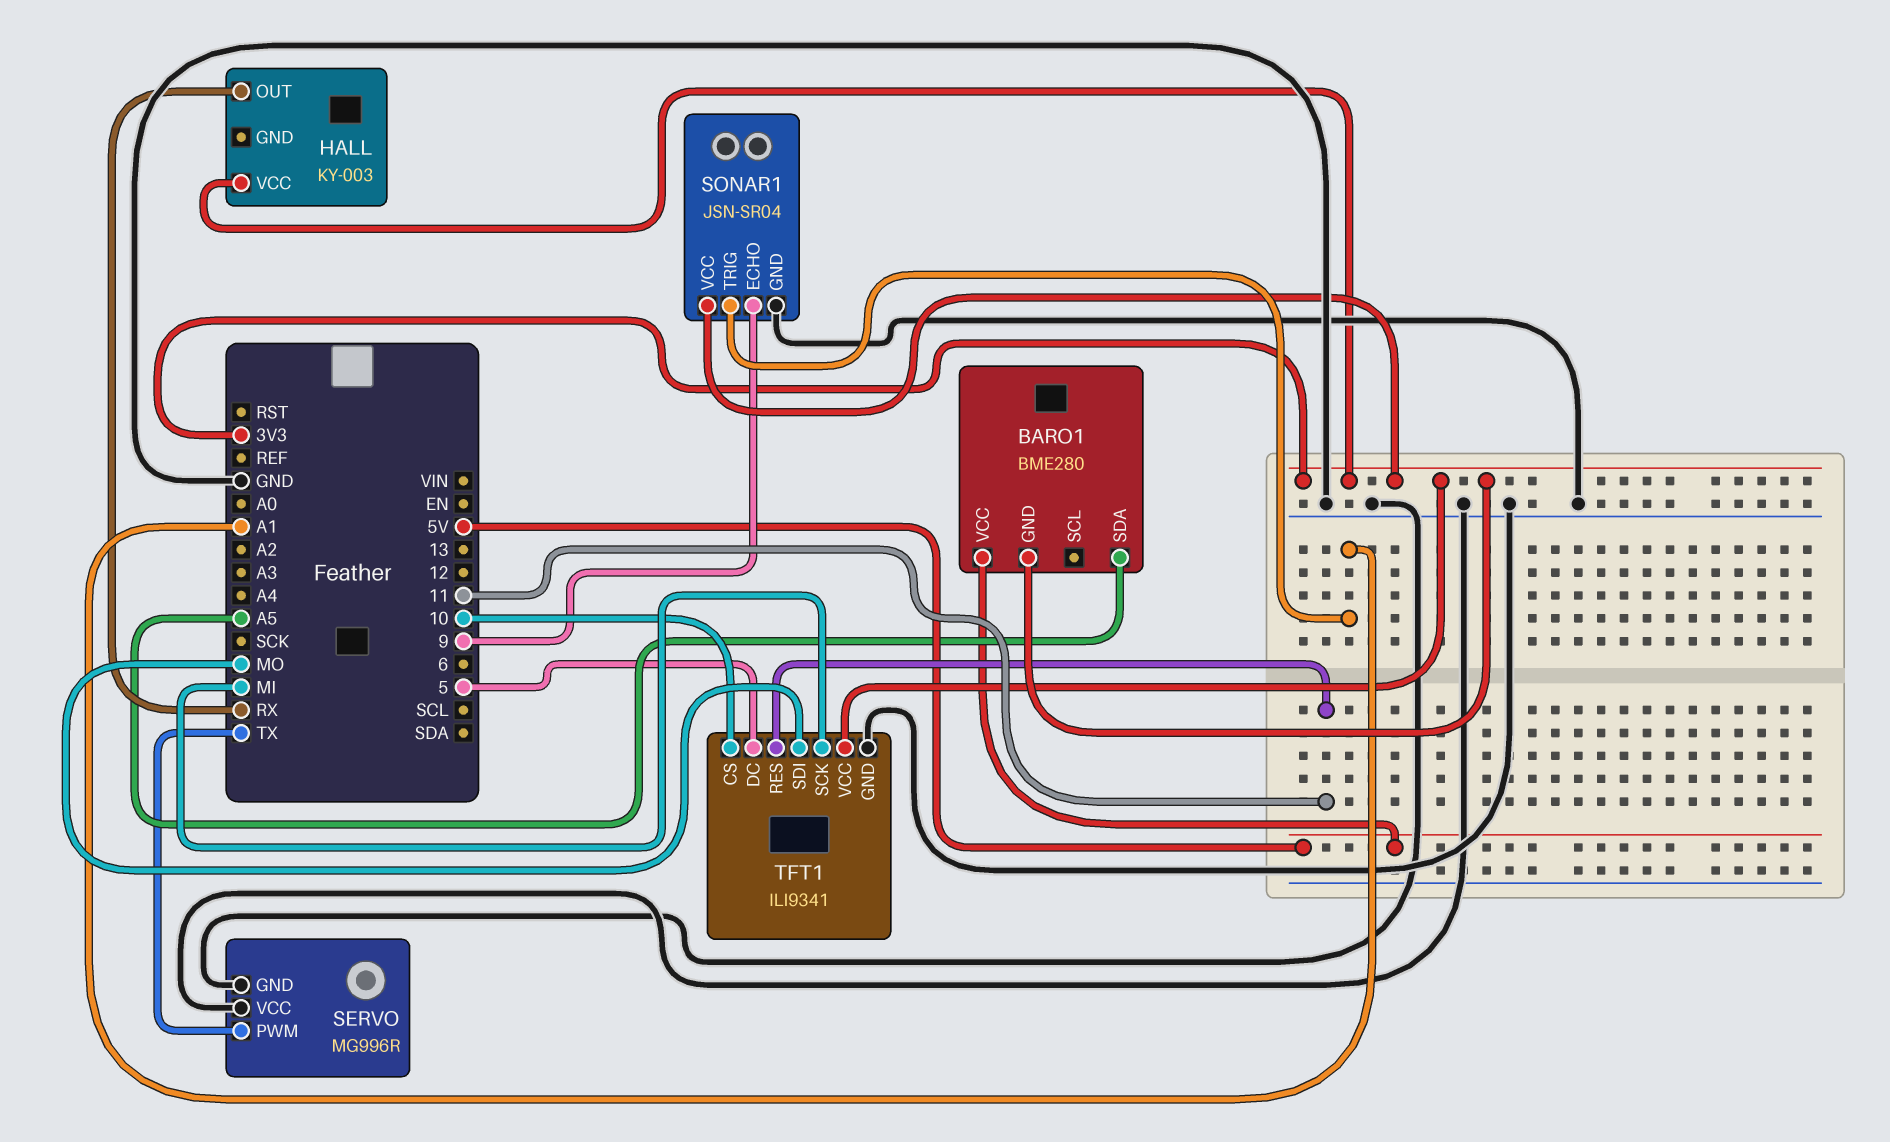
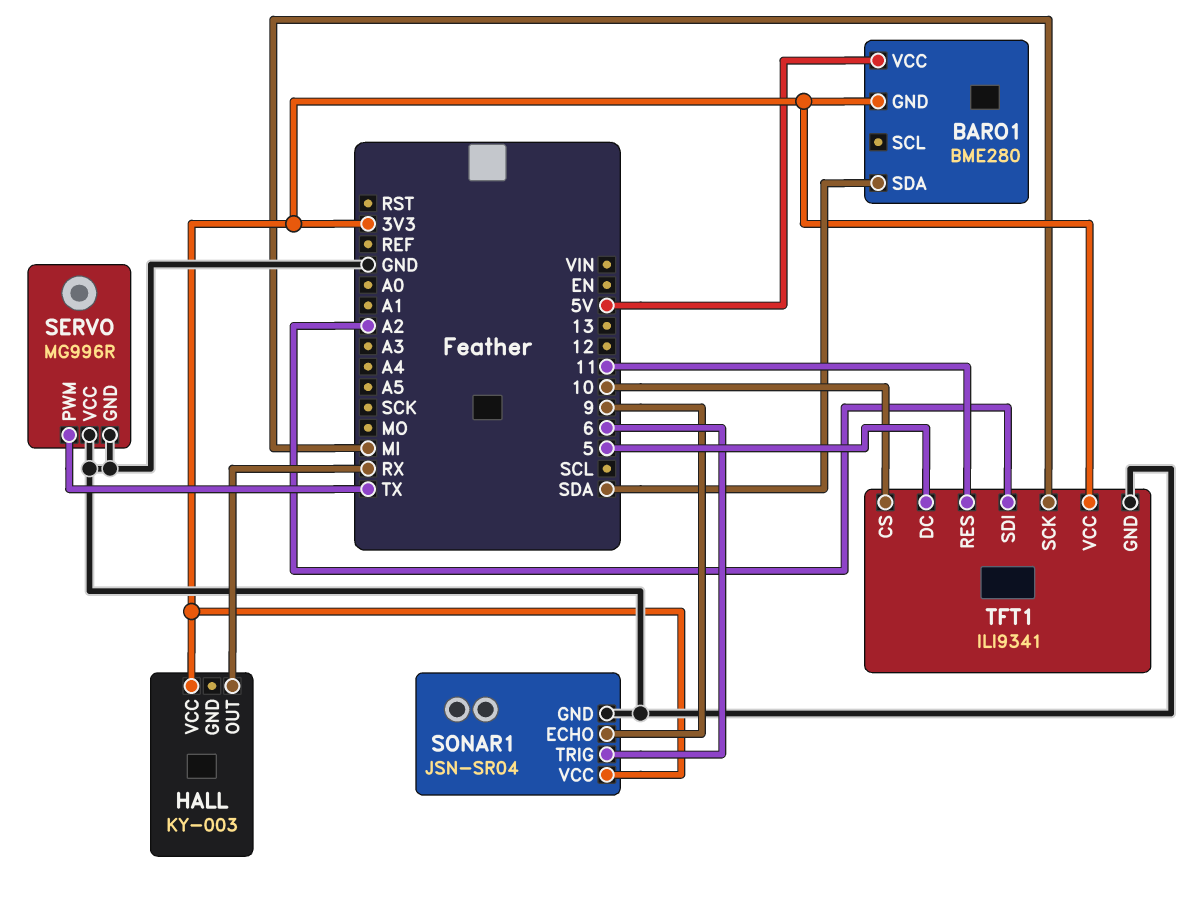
BARO1 pin SDA: A5 -> SDA
SONAR1 pin TRIG: A1 -> 6
TFT1 pin SDI: MO -> A2

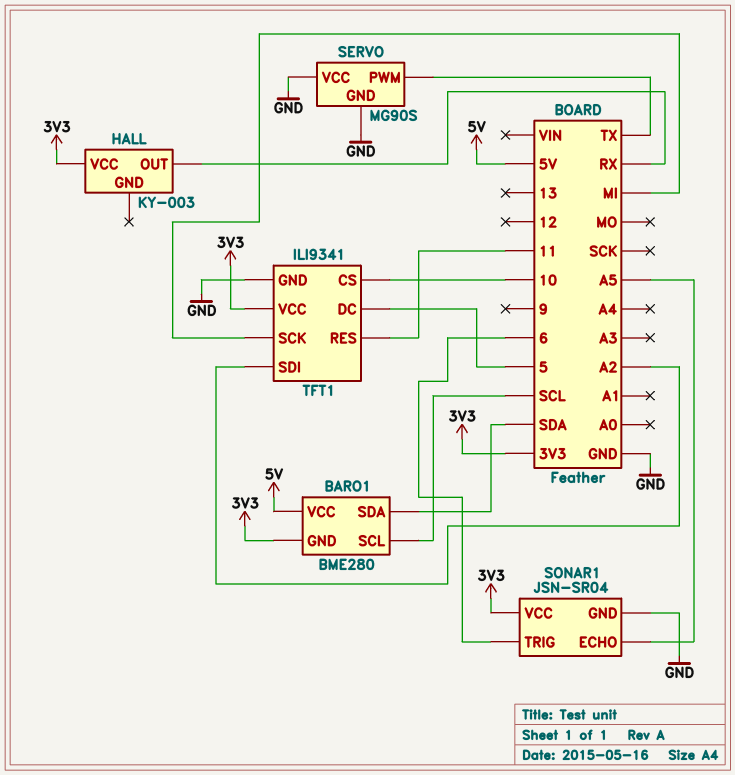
BARO1 pin SCL: none -> SCL
SERVO: MG996R -> MG90S
SONAR1 pin ECHO: 9 -> A5

